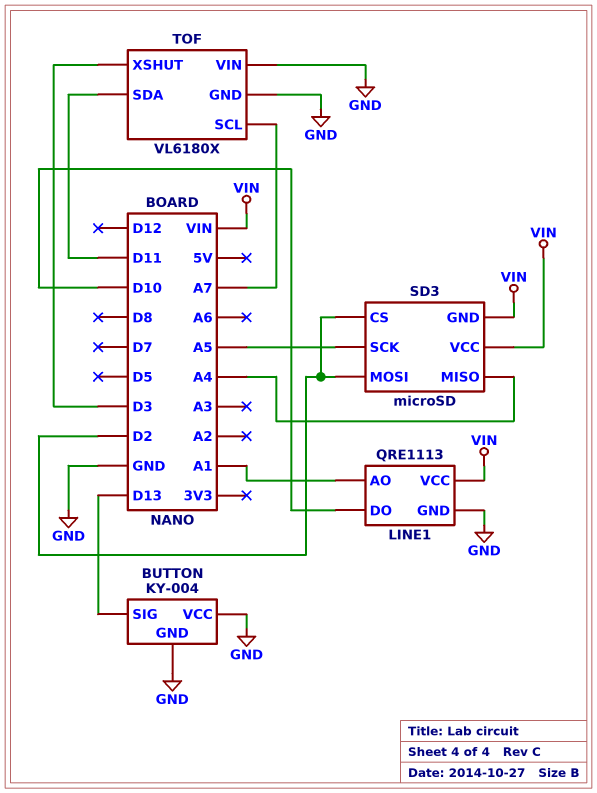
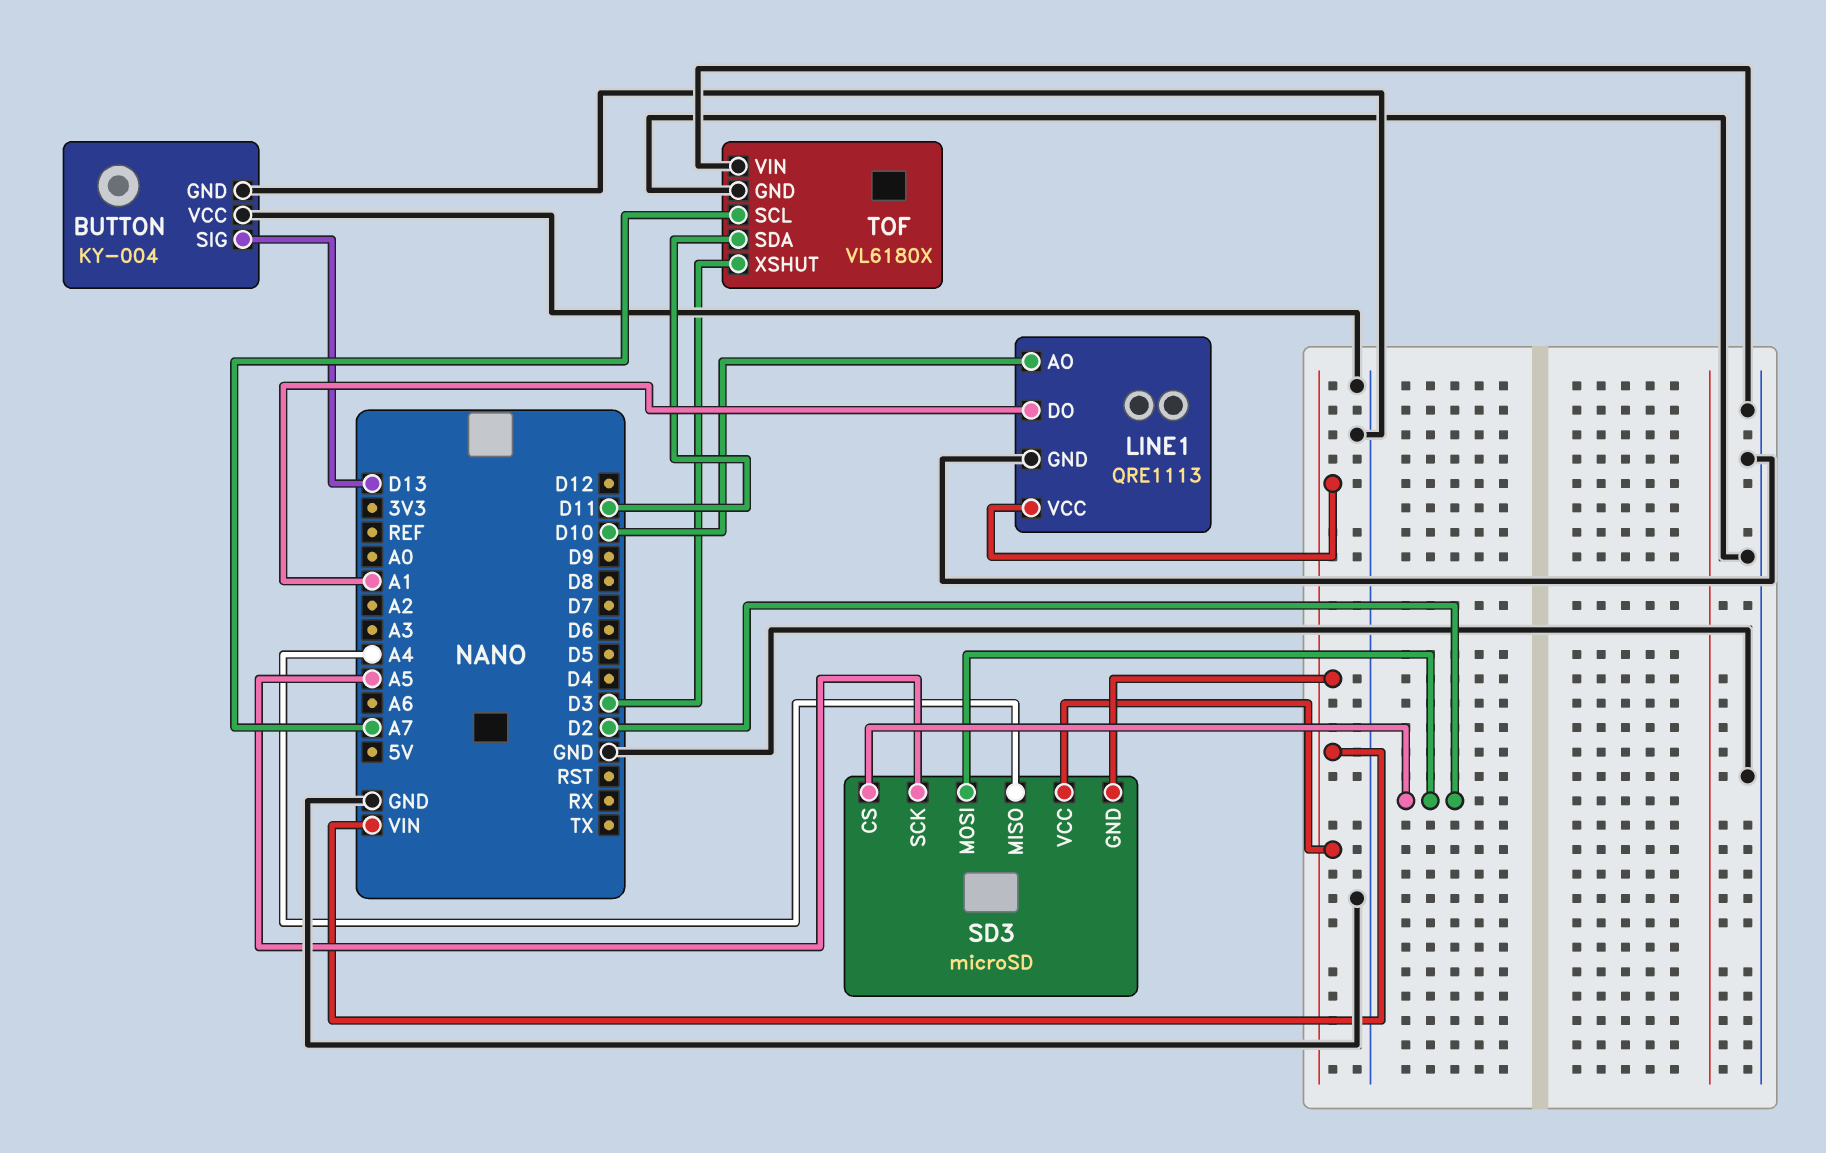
LINE1 pin AO: A1 -> D10
LINE1 pin DO: D10 -> A1

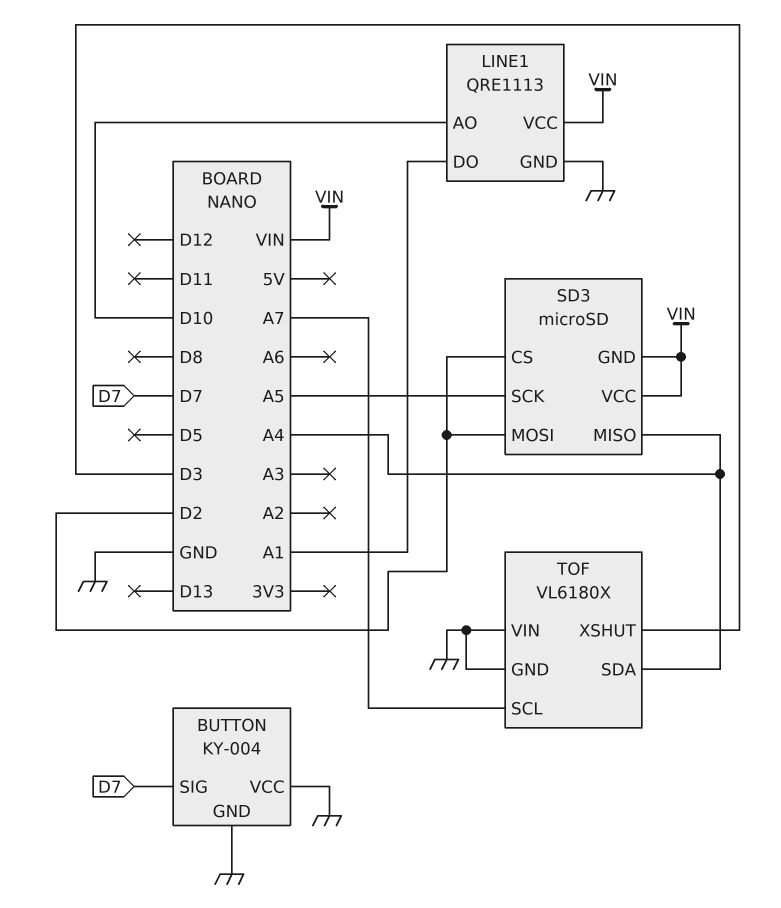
BUTTON pin SIG: D13 -> D7
TOF pin SDA: D11 -> A4

